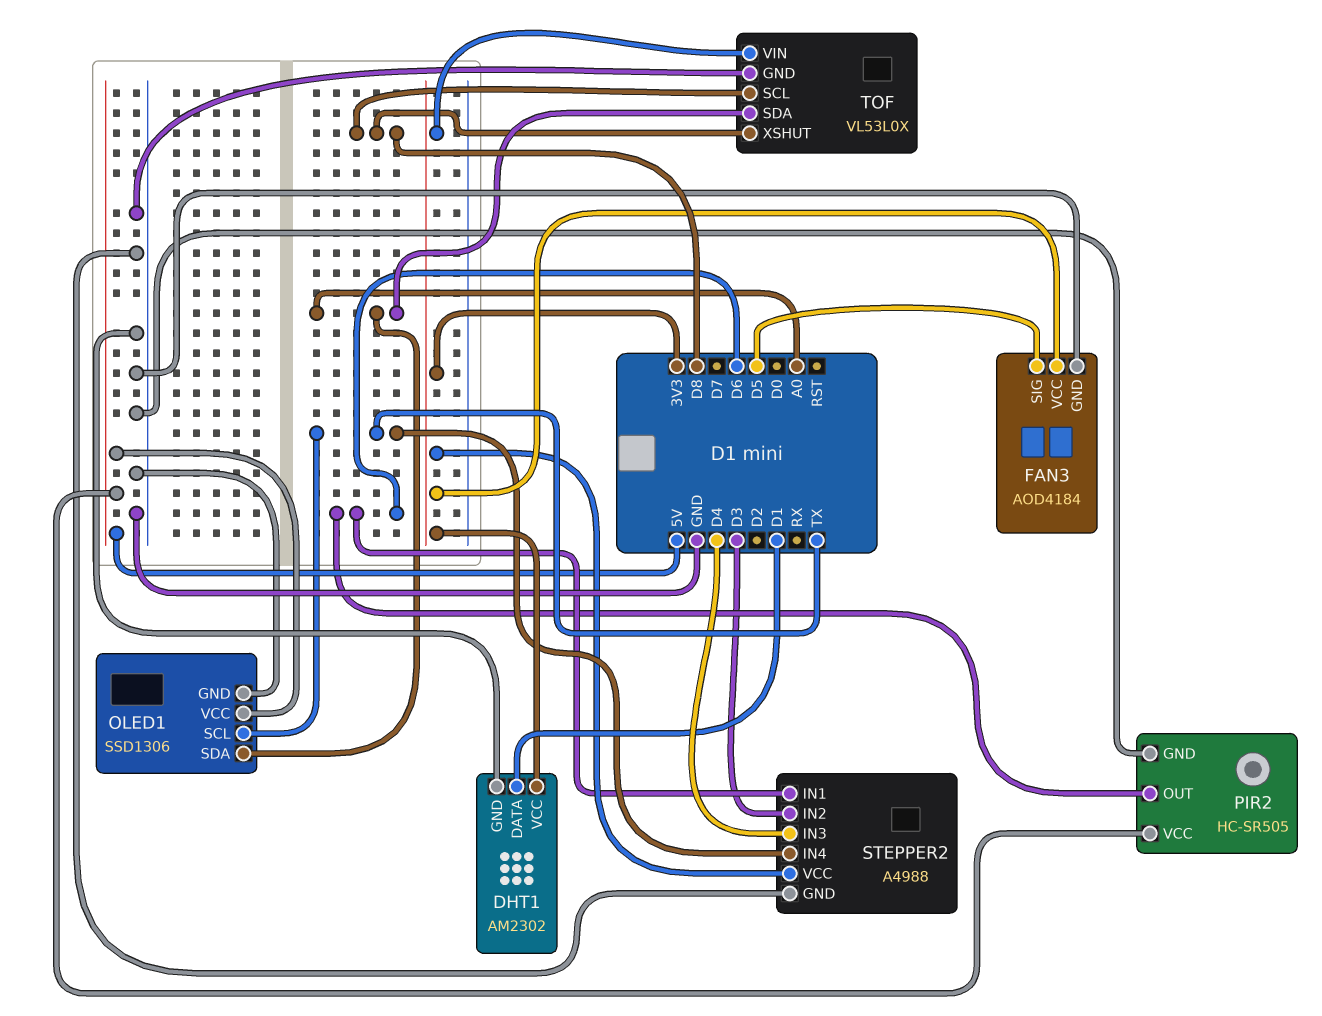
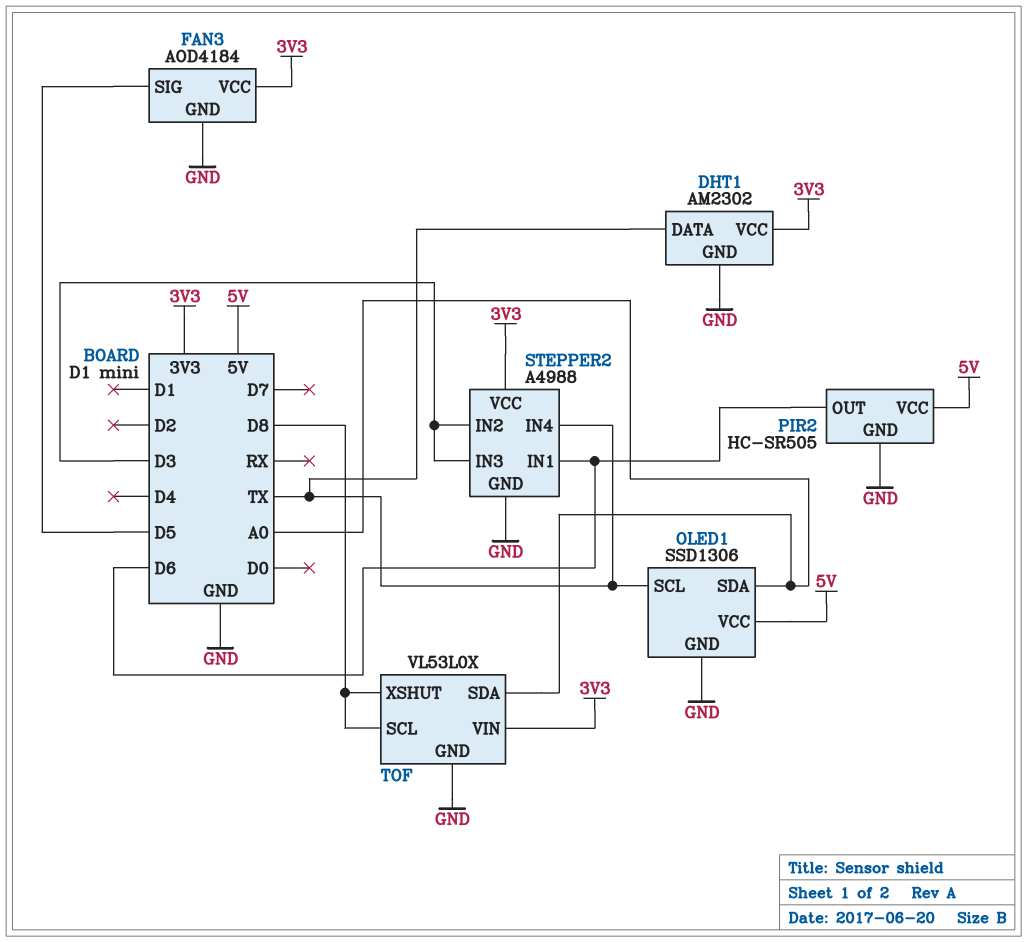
DHT1 pin DATA: D1 -> TX
STEPPER2 pin IN3: D4 -> D3

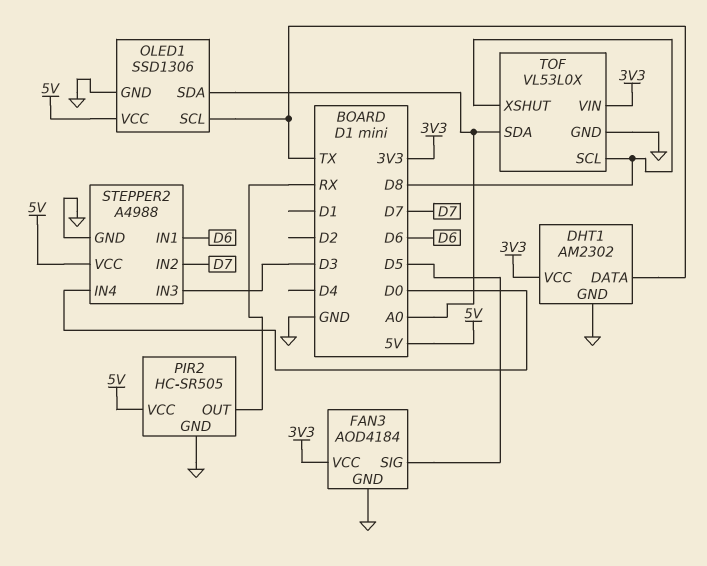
PIR2 pin OUT: D6 -> RX
STEPPER2 pin IN2: D3 -> D7
STEPPER2 pin IN4: TX -> D0
STEPPER2 pin VCC: 3V3 -> 5V

